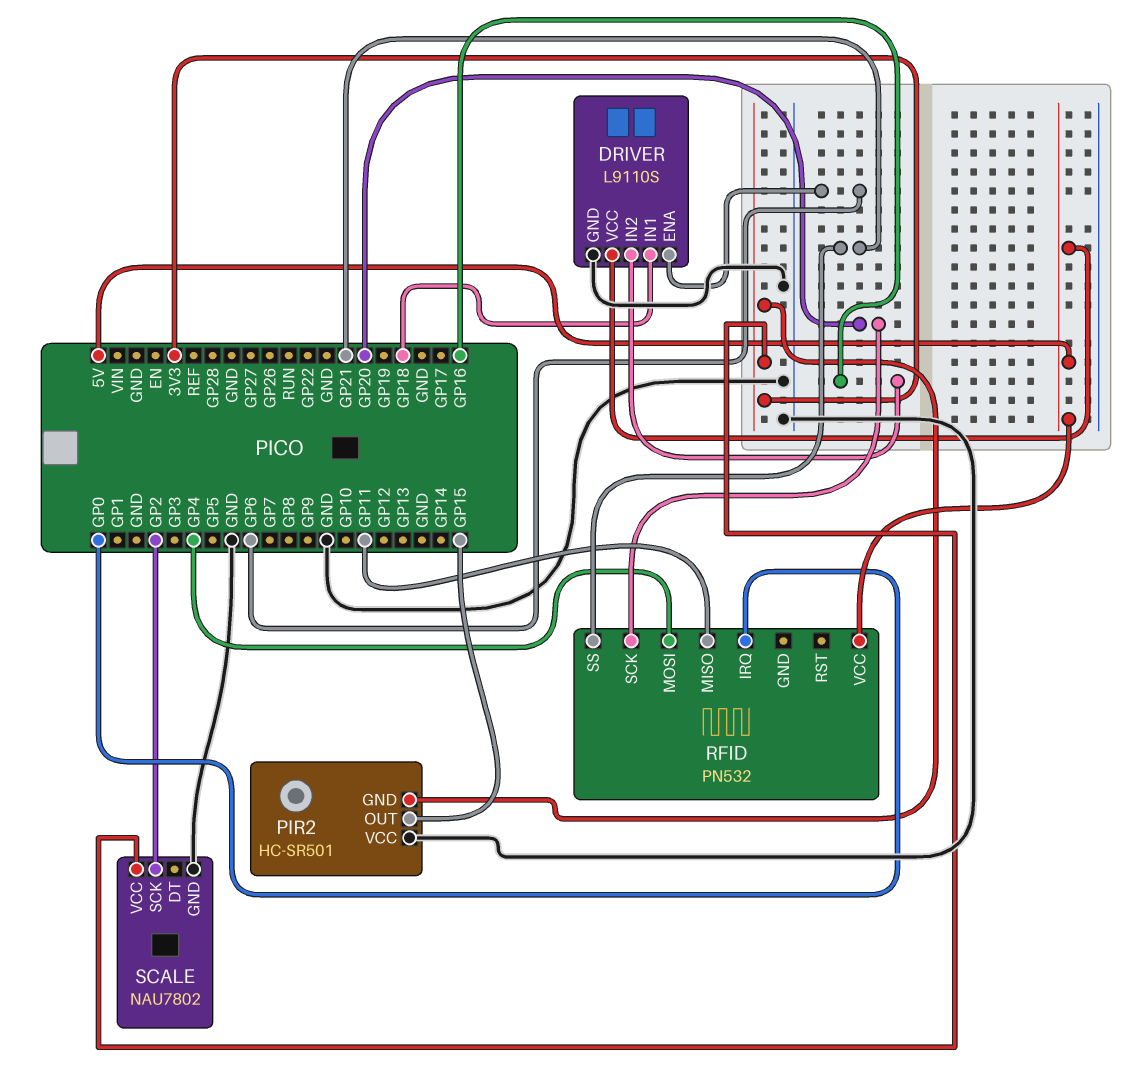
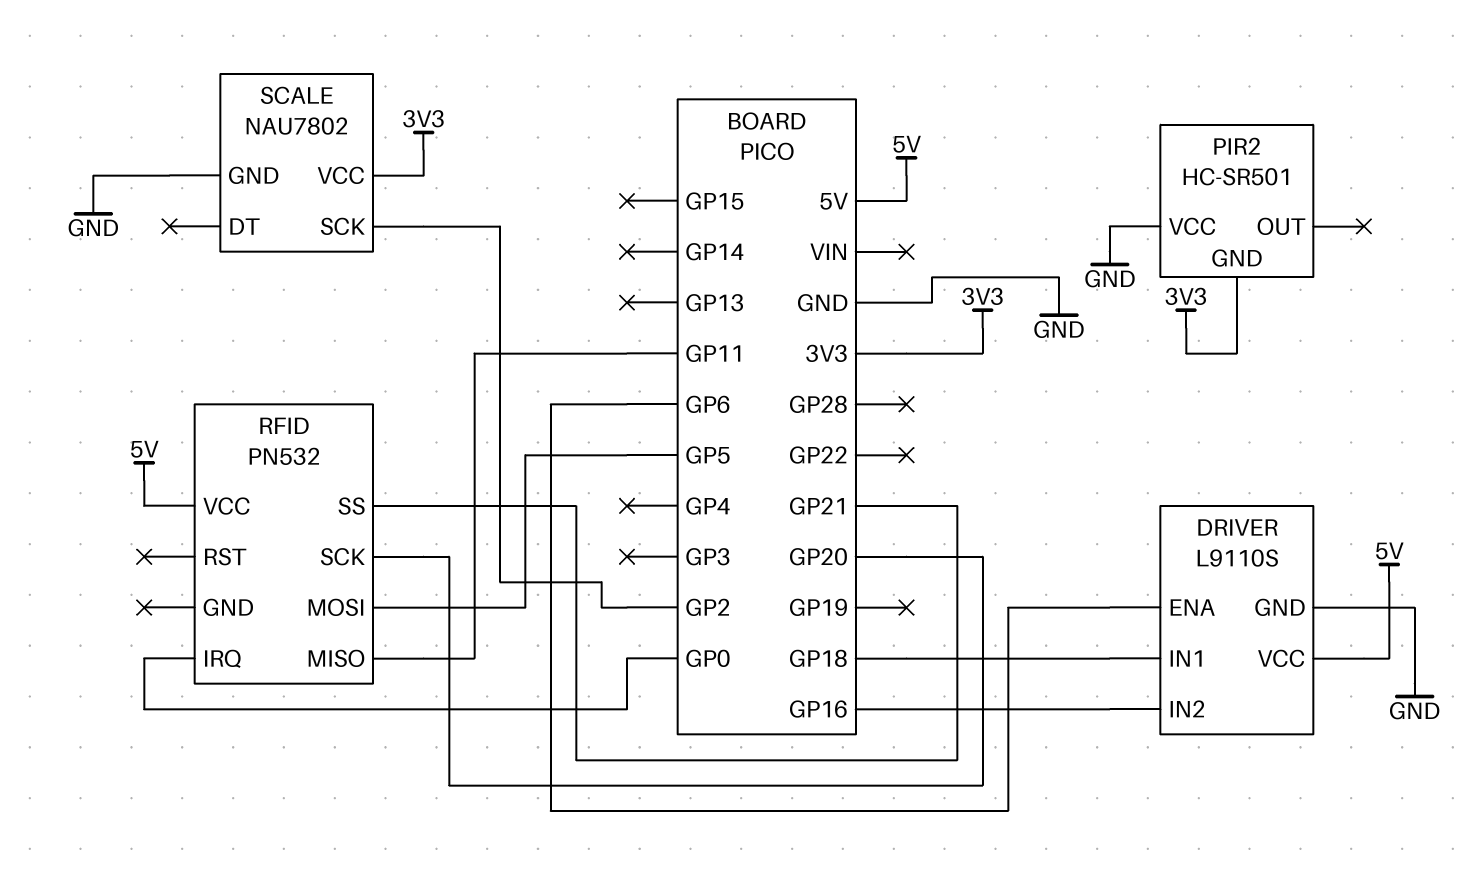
PIR2 pin OUT: GP15 -> none
RFID pin MOSI: GP4 -> GP5

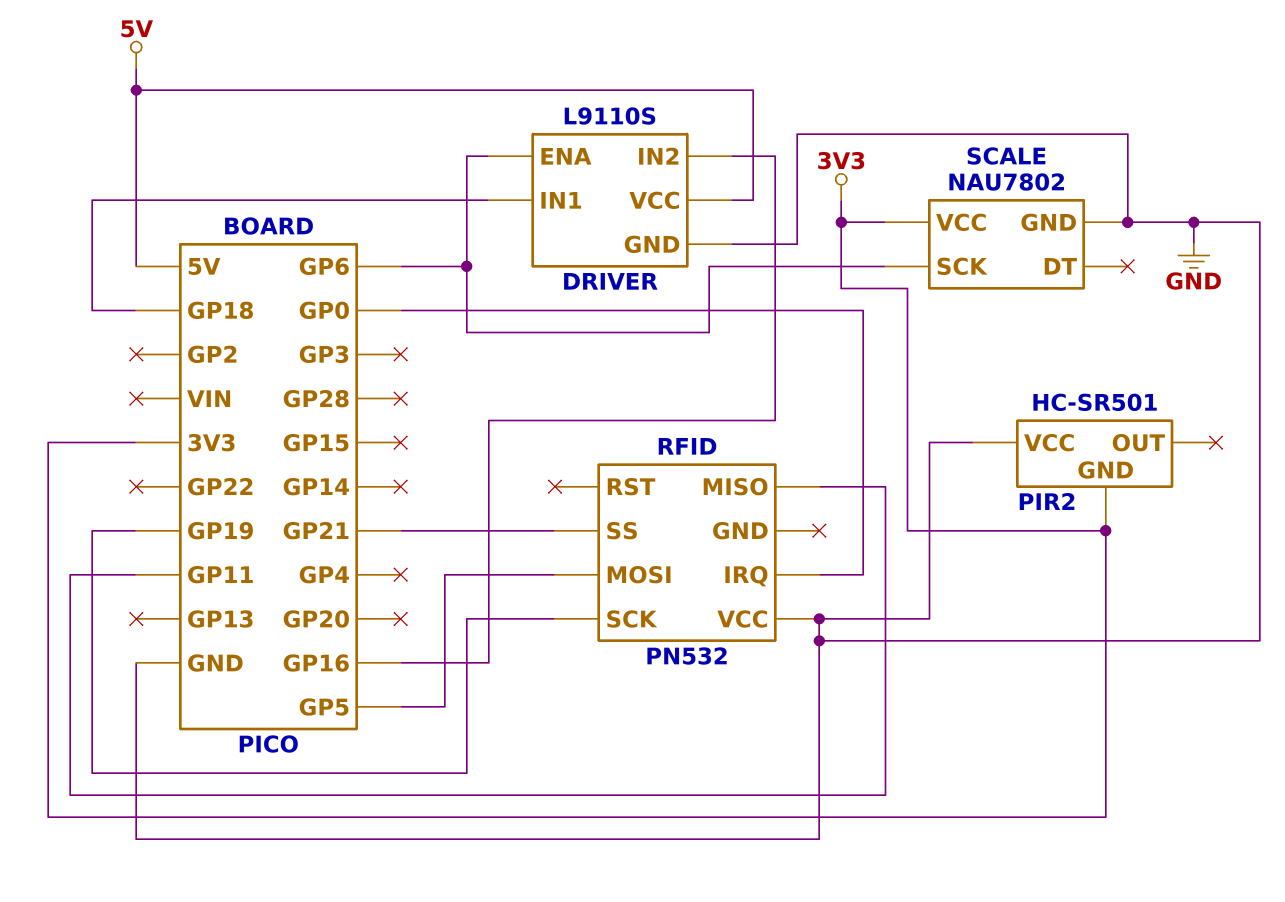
RFID pin SCK: GP20 -> GP19
RFID pin VCC: 5V -> GND
SCALE pin SCK: GP2 -> GP6

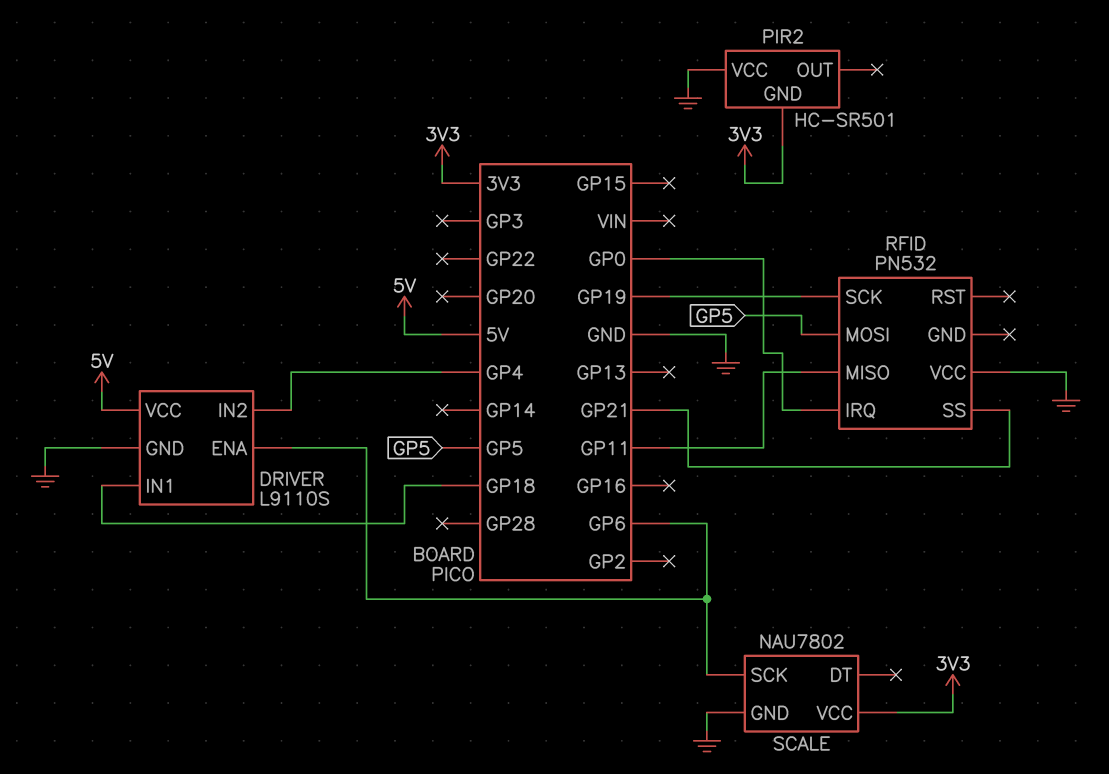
DRIVER pin IN2: GP16 -> GP4

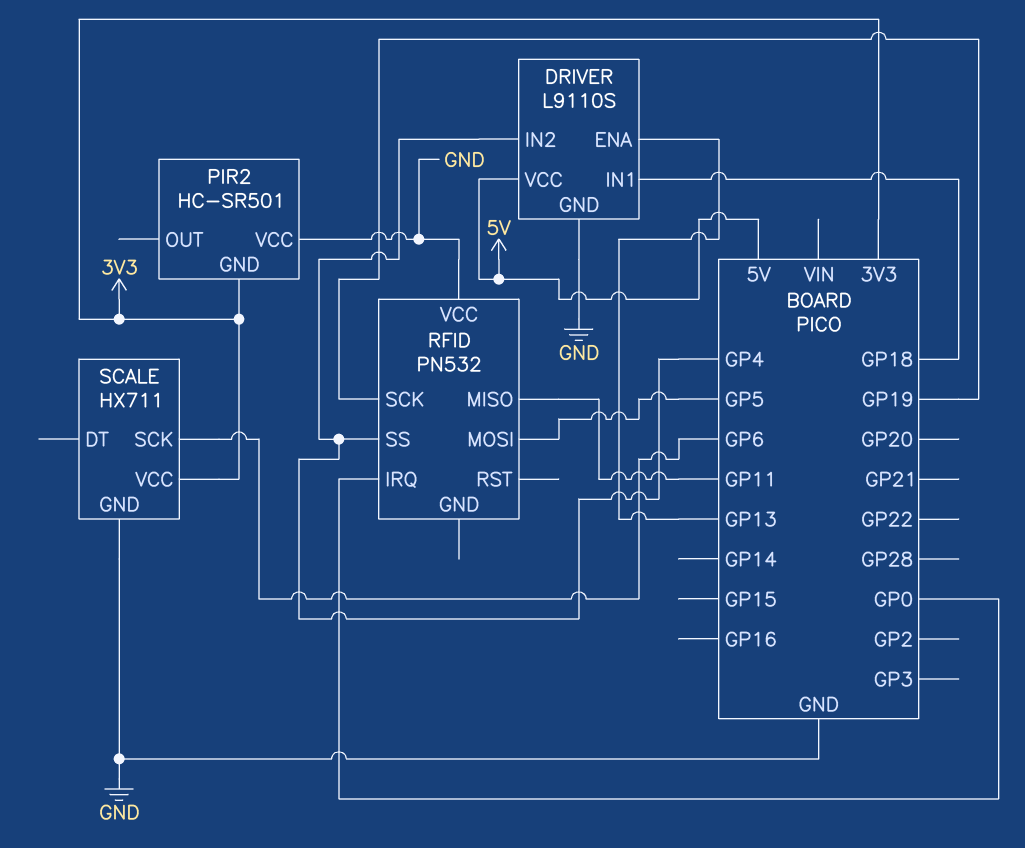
DRIVER pin ENA: GP6 -> GP13
RFID pin SS: GP21 -> GP4
SCALE: NAU7802 -> HX711

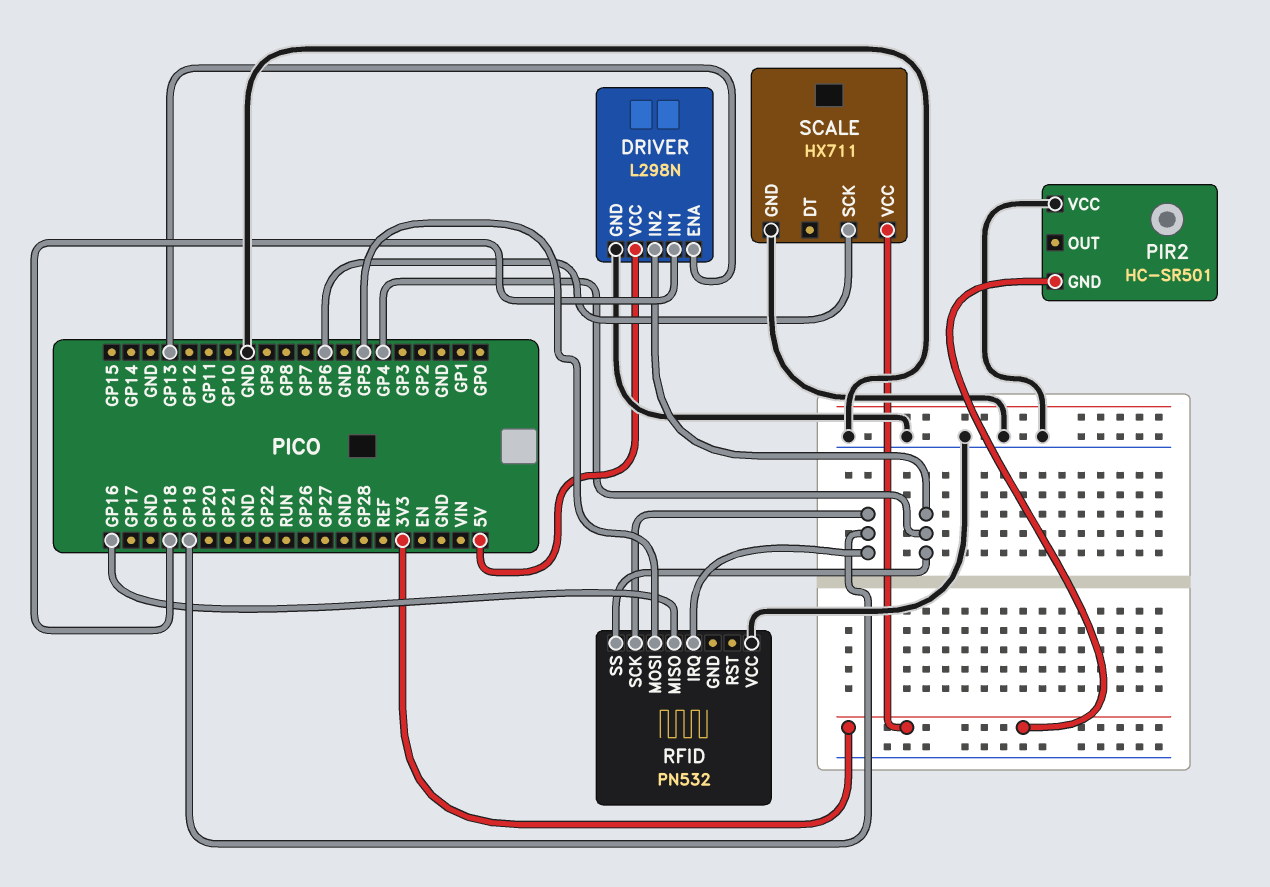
DRIVER: L9110S -> L298N
RFID pin IRQ: GP0 -> GP19
RFID pin MISO: GP11 -> GP16

